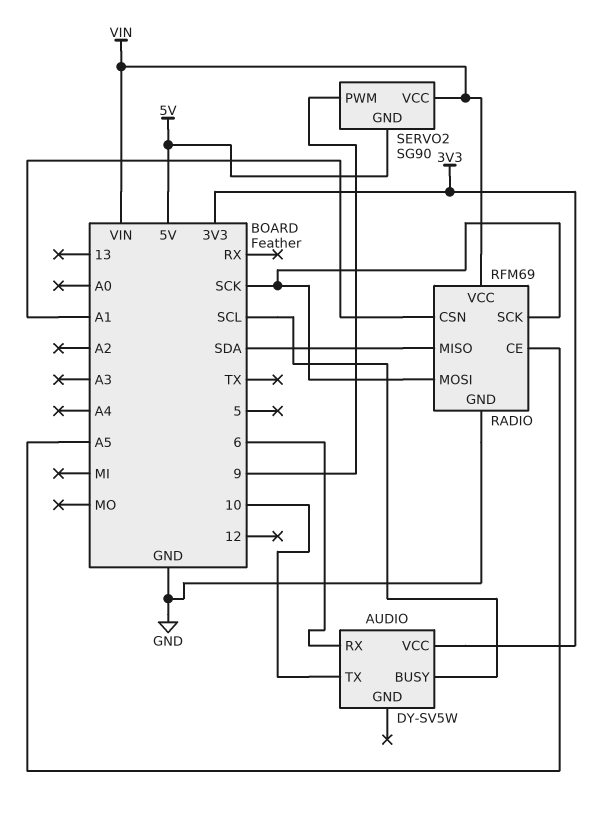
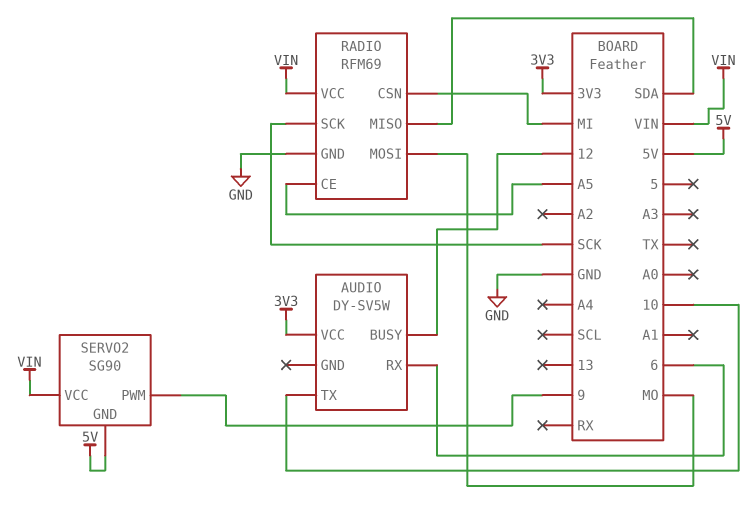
AUDIO pin BUSY: SCL -> 12
RADIO pin CSN: A1 -> MI
RADIO pin MOSI: SCK -> MO

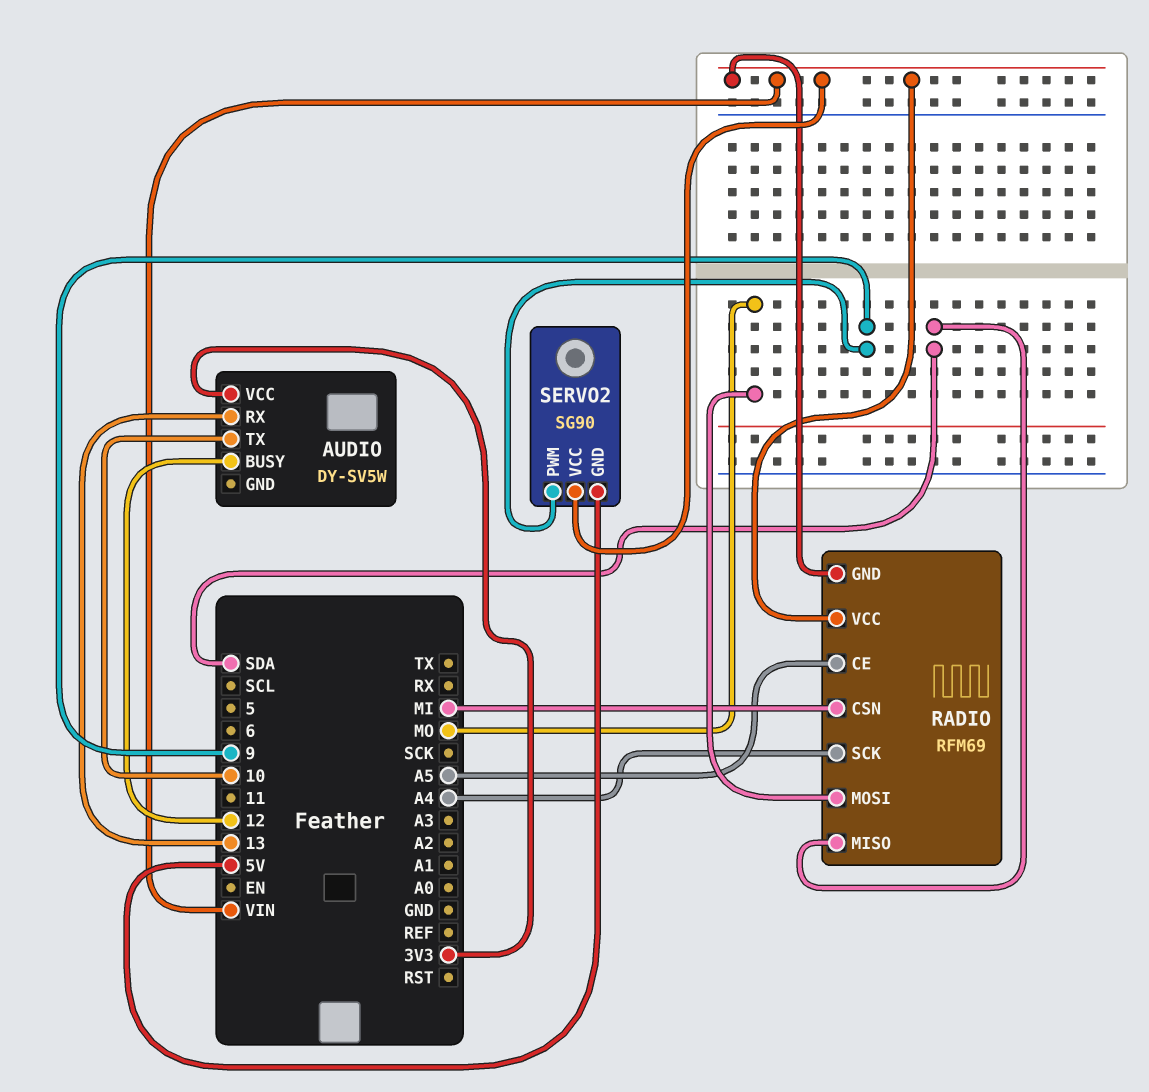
AUDIO pin RX: 6 -> 13
RADIO pin GND: GND -> VIN
RADIO pin SCK: SCK -> A4

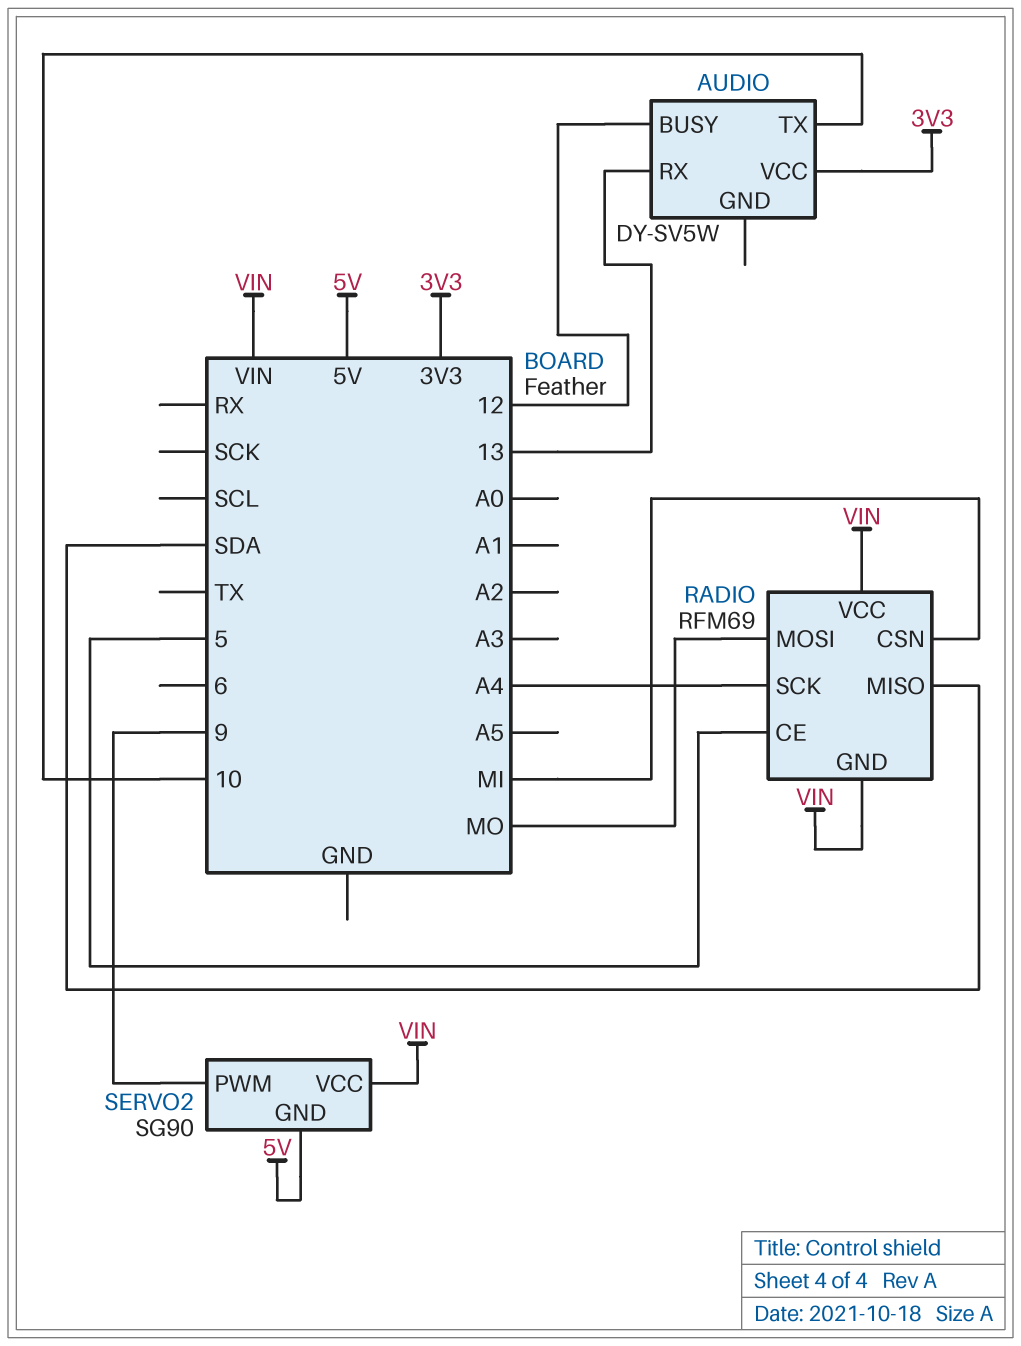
RADIO pin CE: A5 -> 5

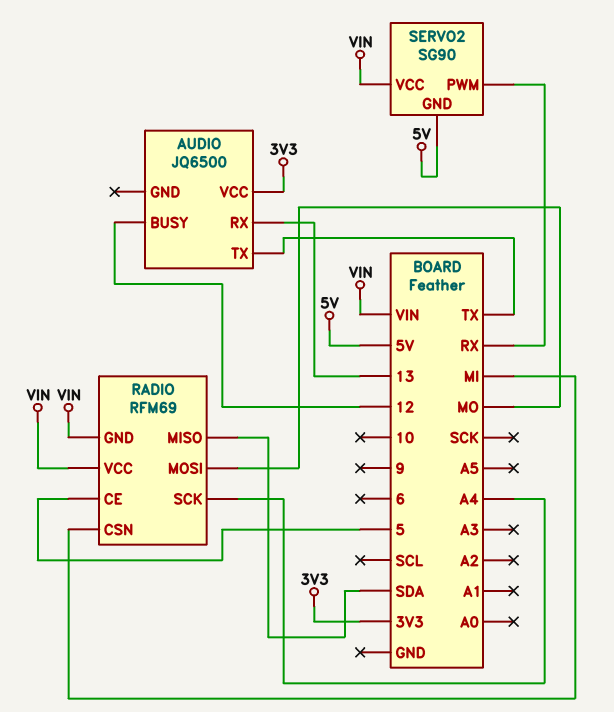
AUDIO: DY-SV5W -> JQ6500
AUDIO pin TX: 10 -> TX
SERVO2 pin PWM: 9 -> RX

